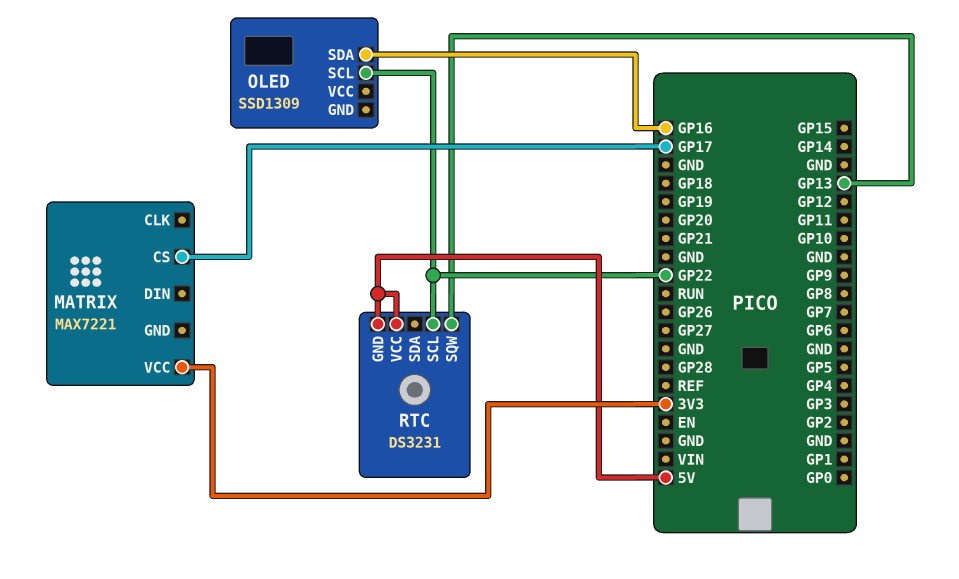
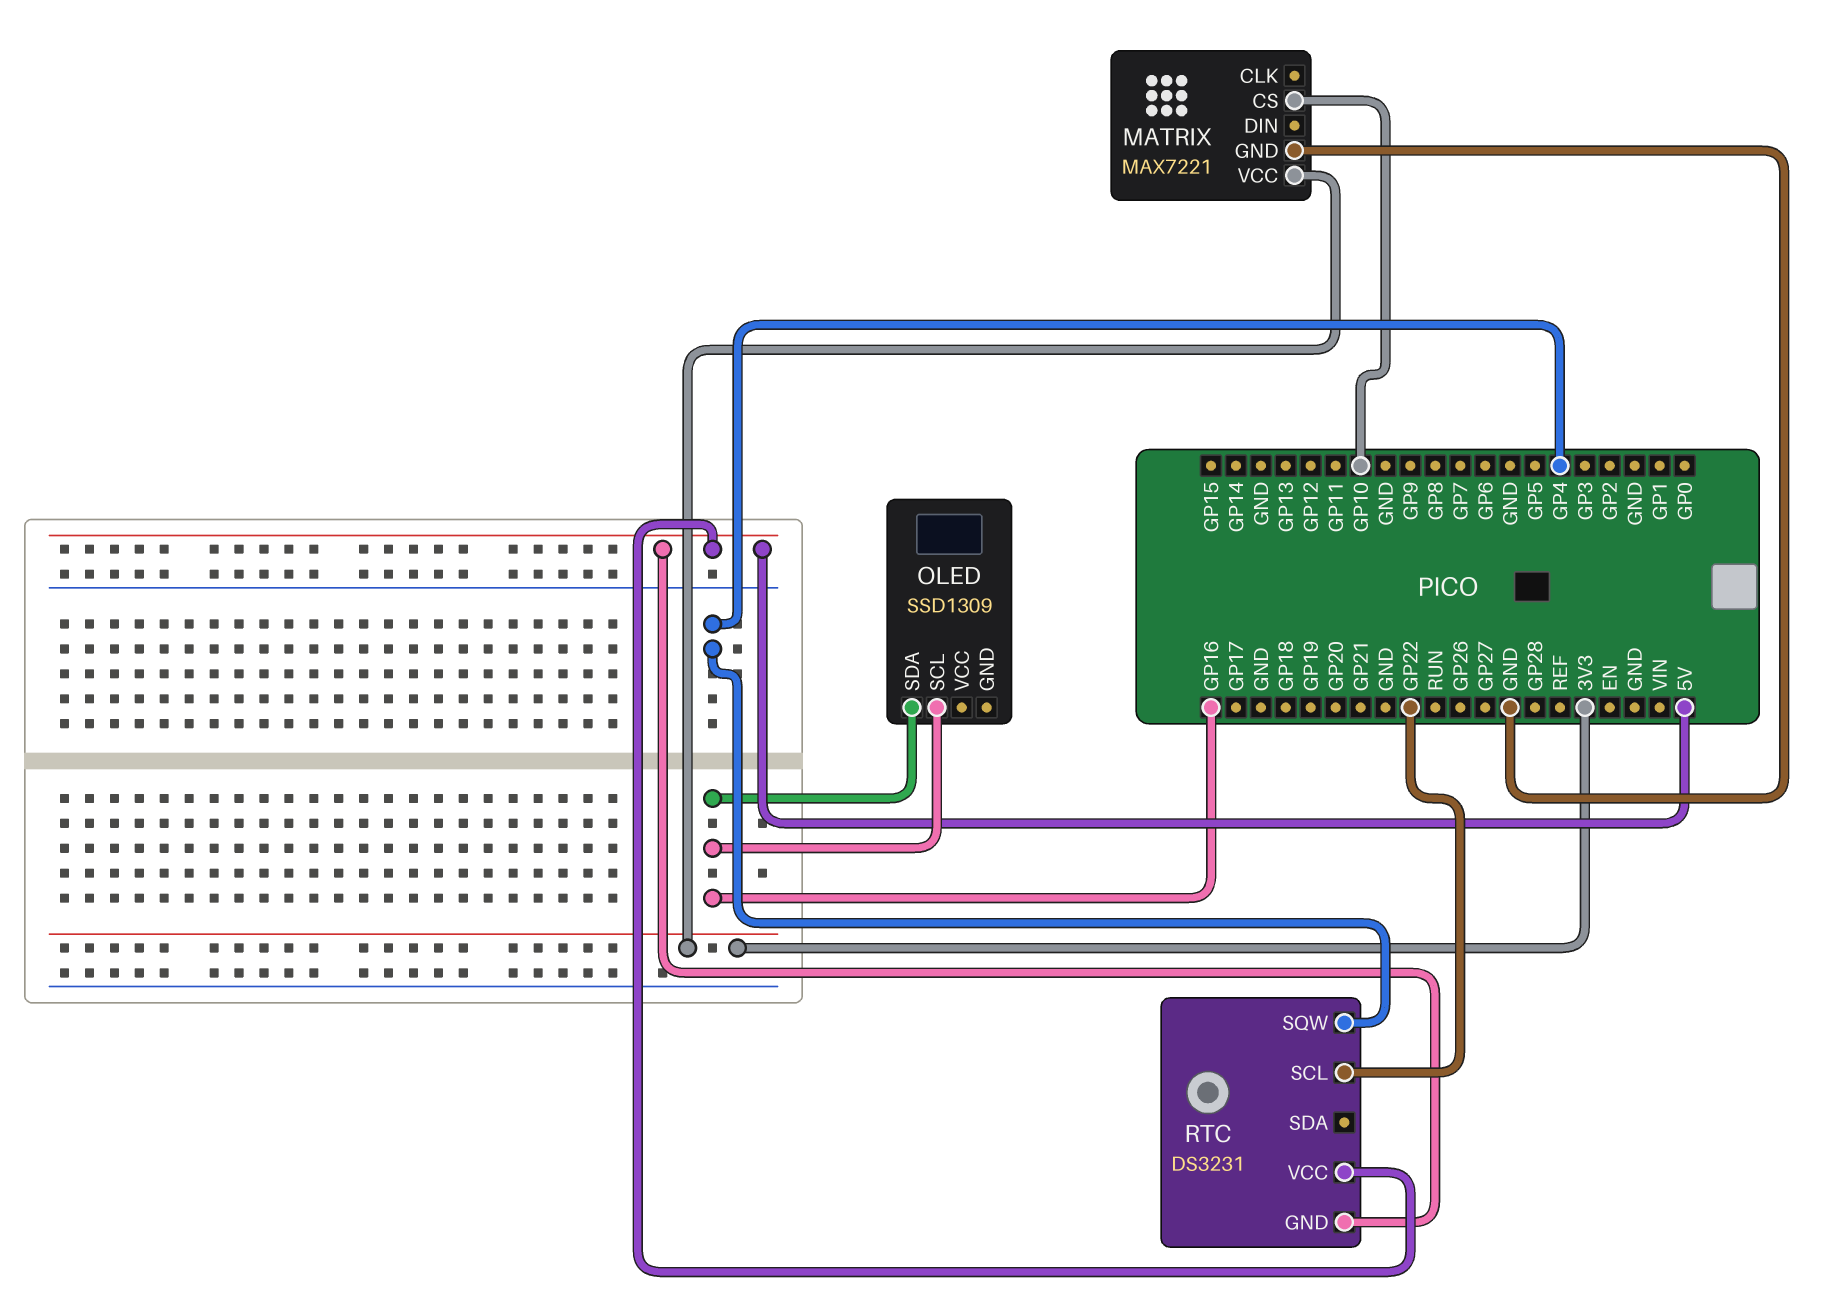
MATRIX pin CS: GP17 -> GP10
MATRIX pin GND: none -> GND
OLED pin SCL: GP22 -> GP16
RTC pin SQW: GP13 -> GP4

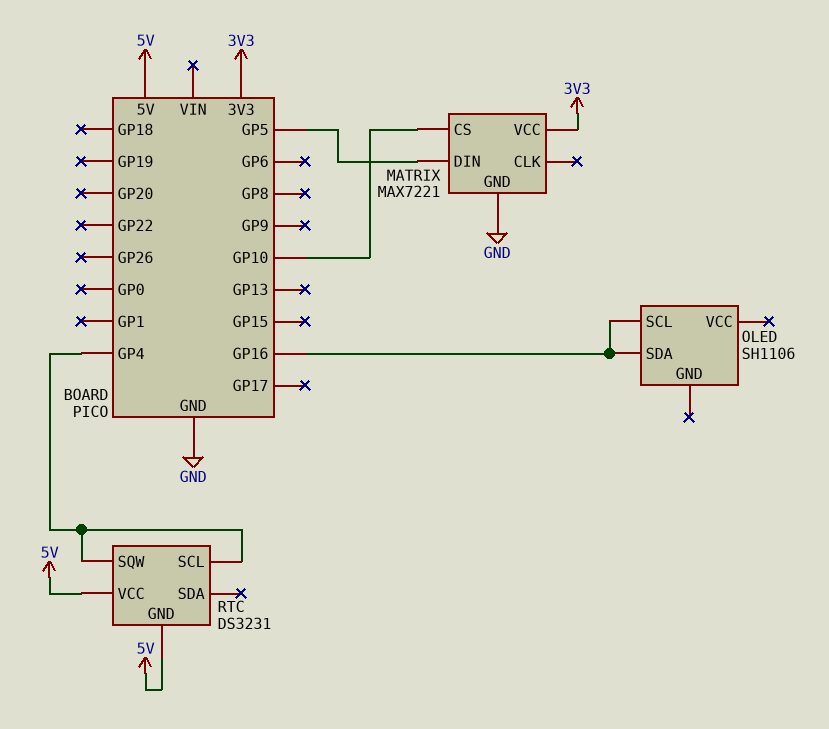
MATRIX pin DIN: none -> GP5
OLED: SSD1309 -> SH1106
RTC pin SCL: GP22 -> GP4

